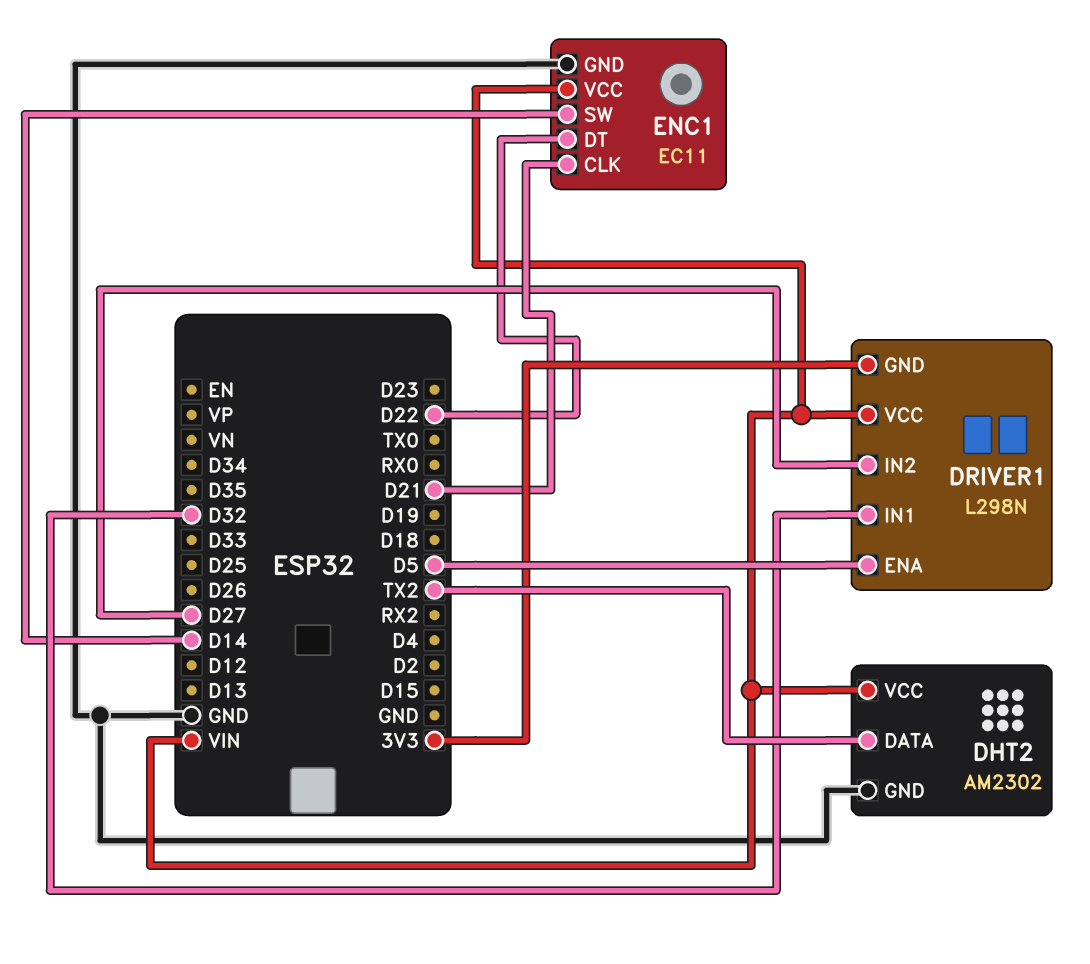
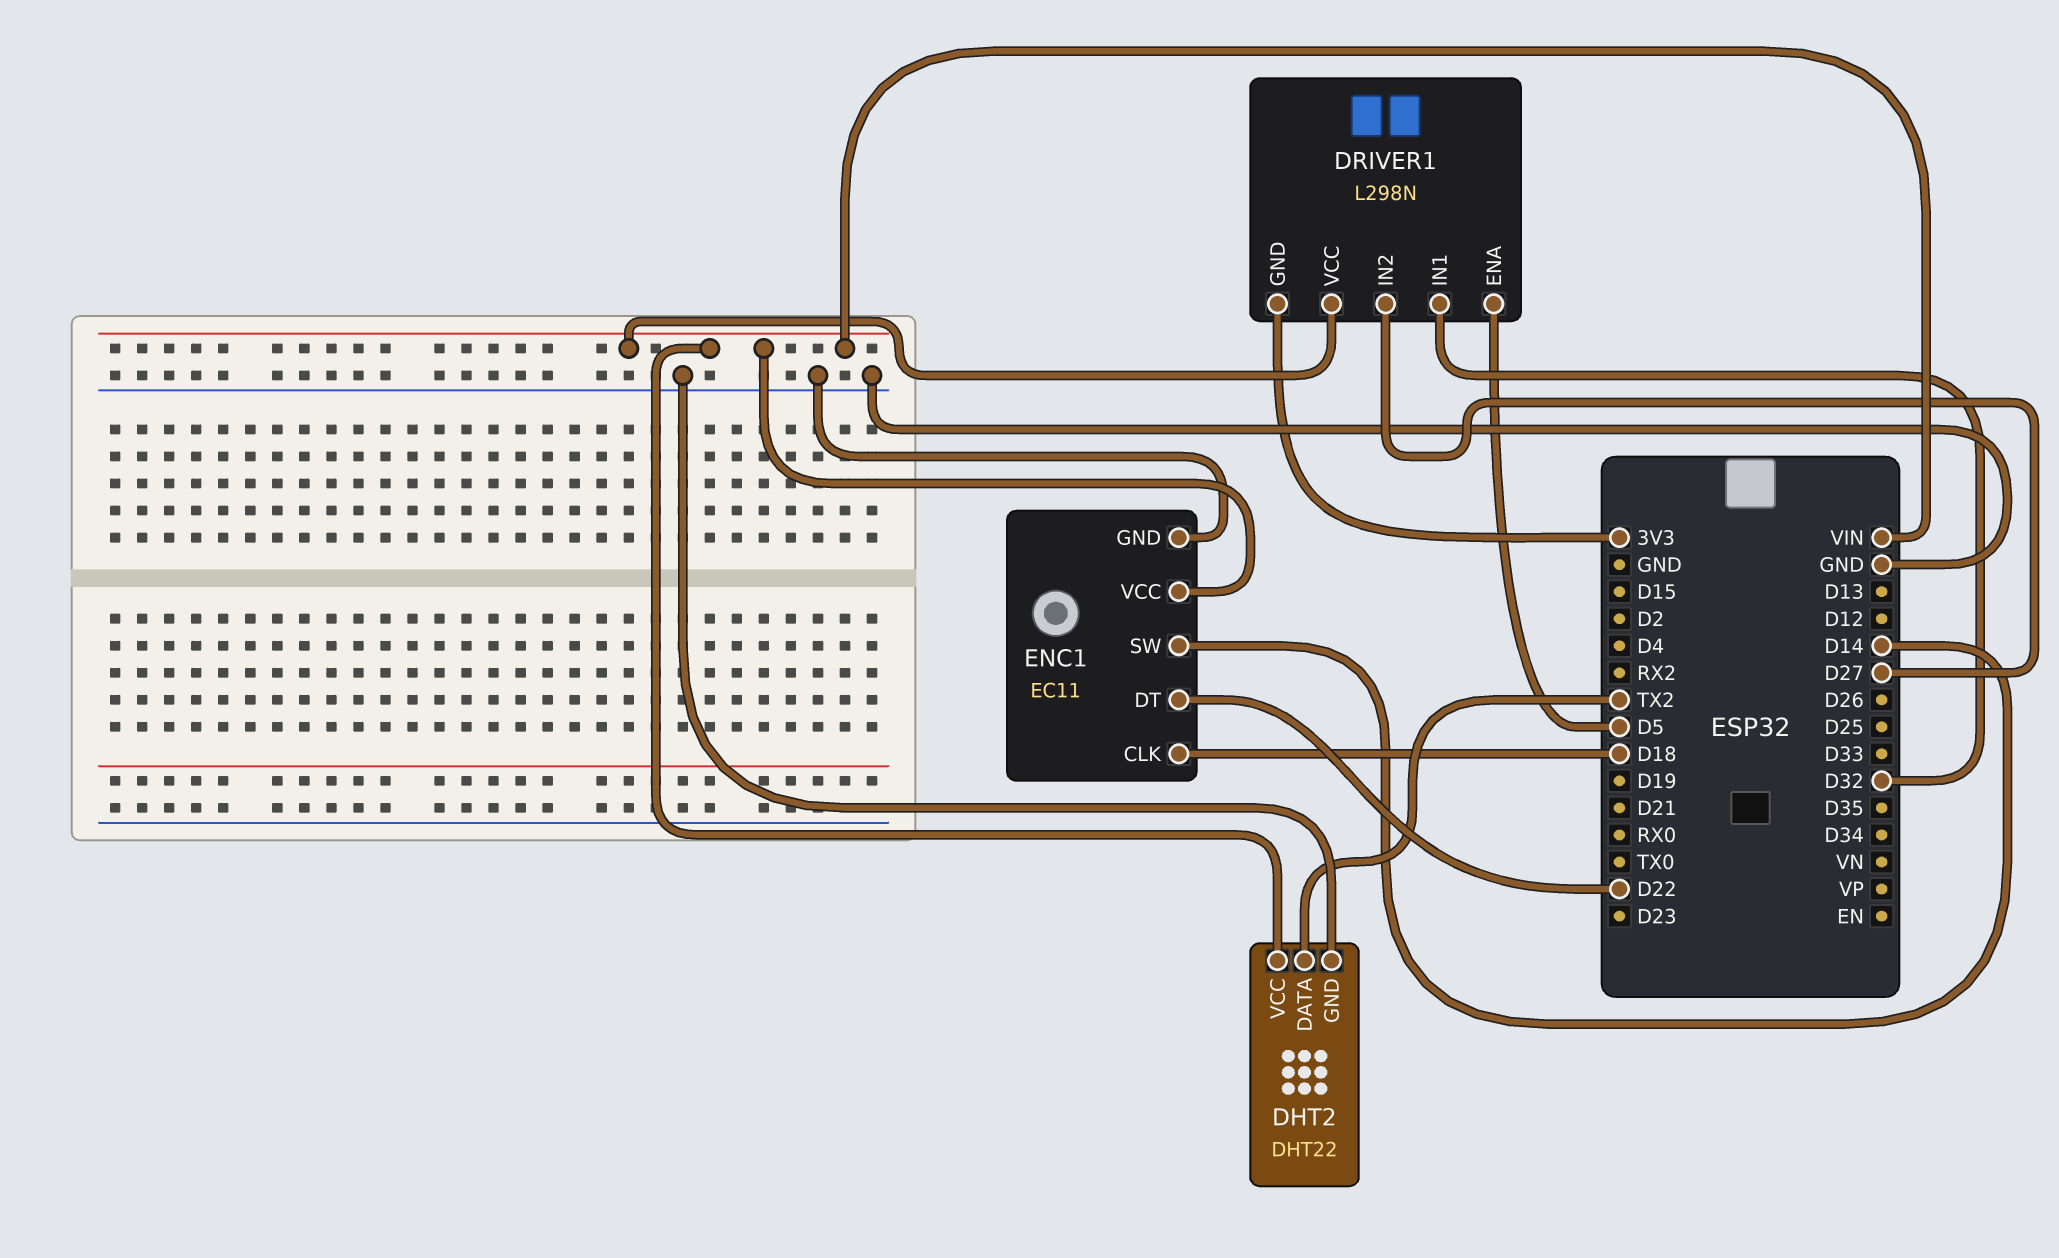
DHT2: AM2302 -> DHT22
ENC1 pin CLK: D21 -> D18

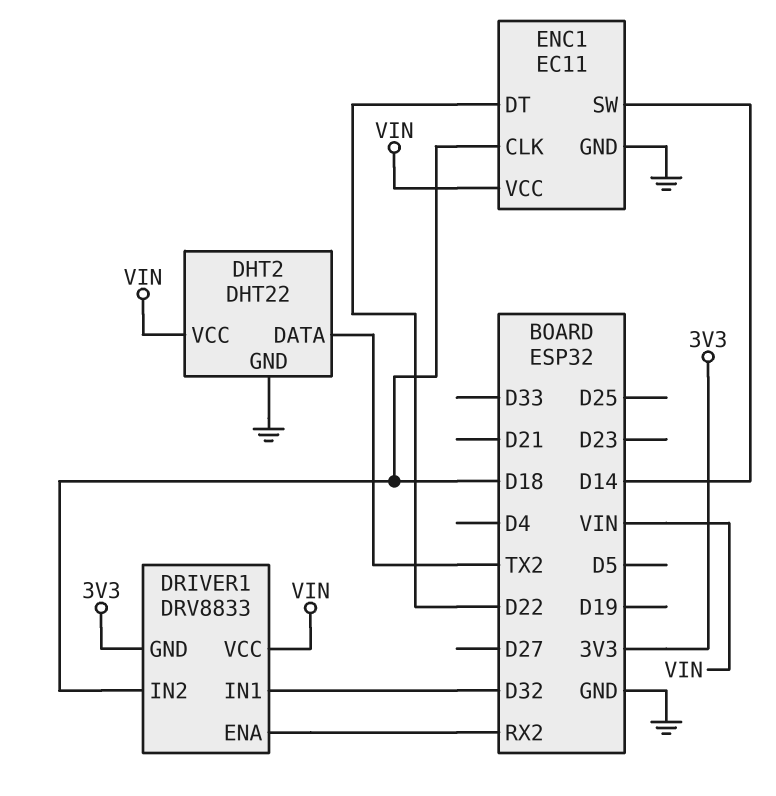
DRIVER1: L298N -> DRV8833
DRIVER1 pin ENA: D5 -> RX2
DRIVER1 pin IN2: D27 -> D18

